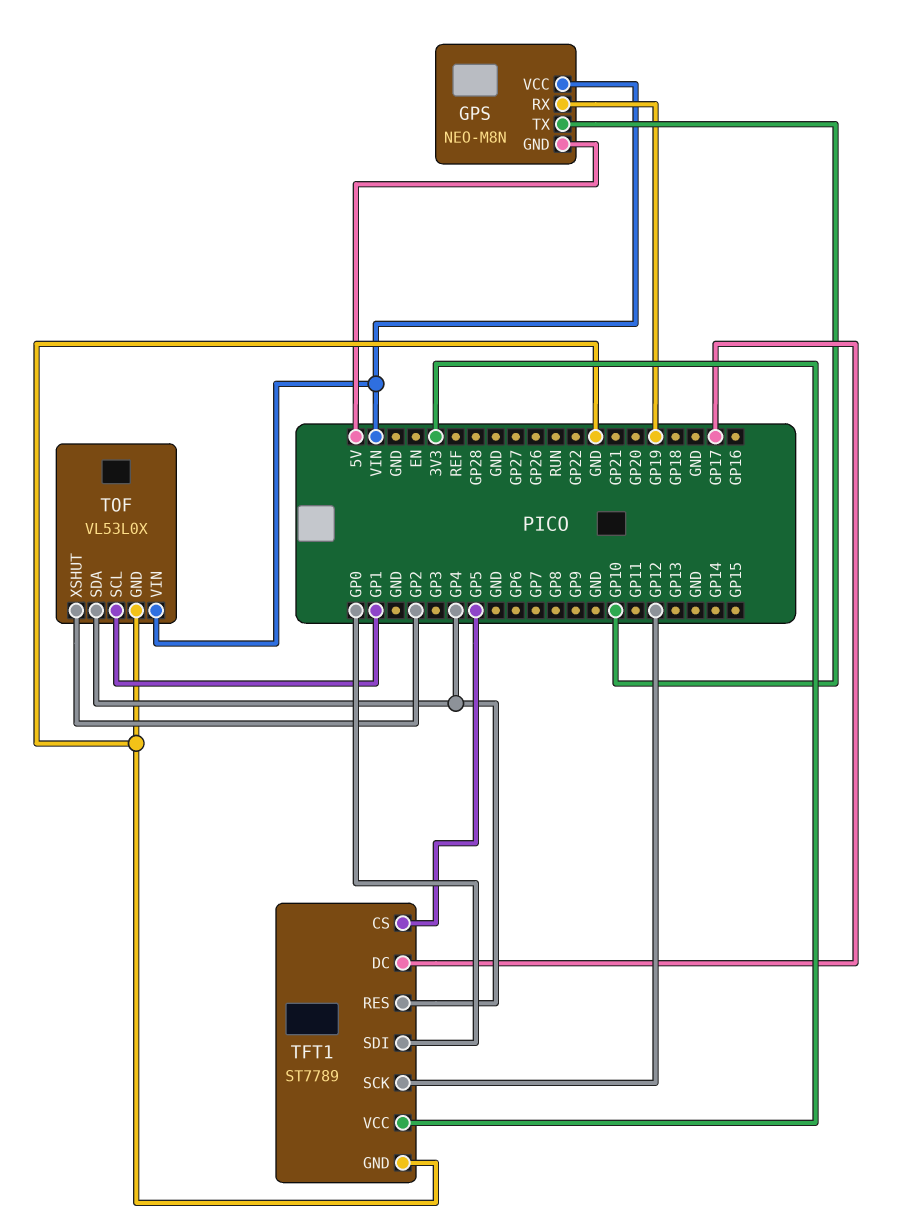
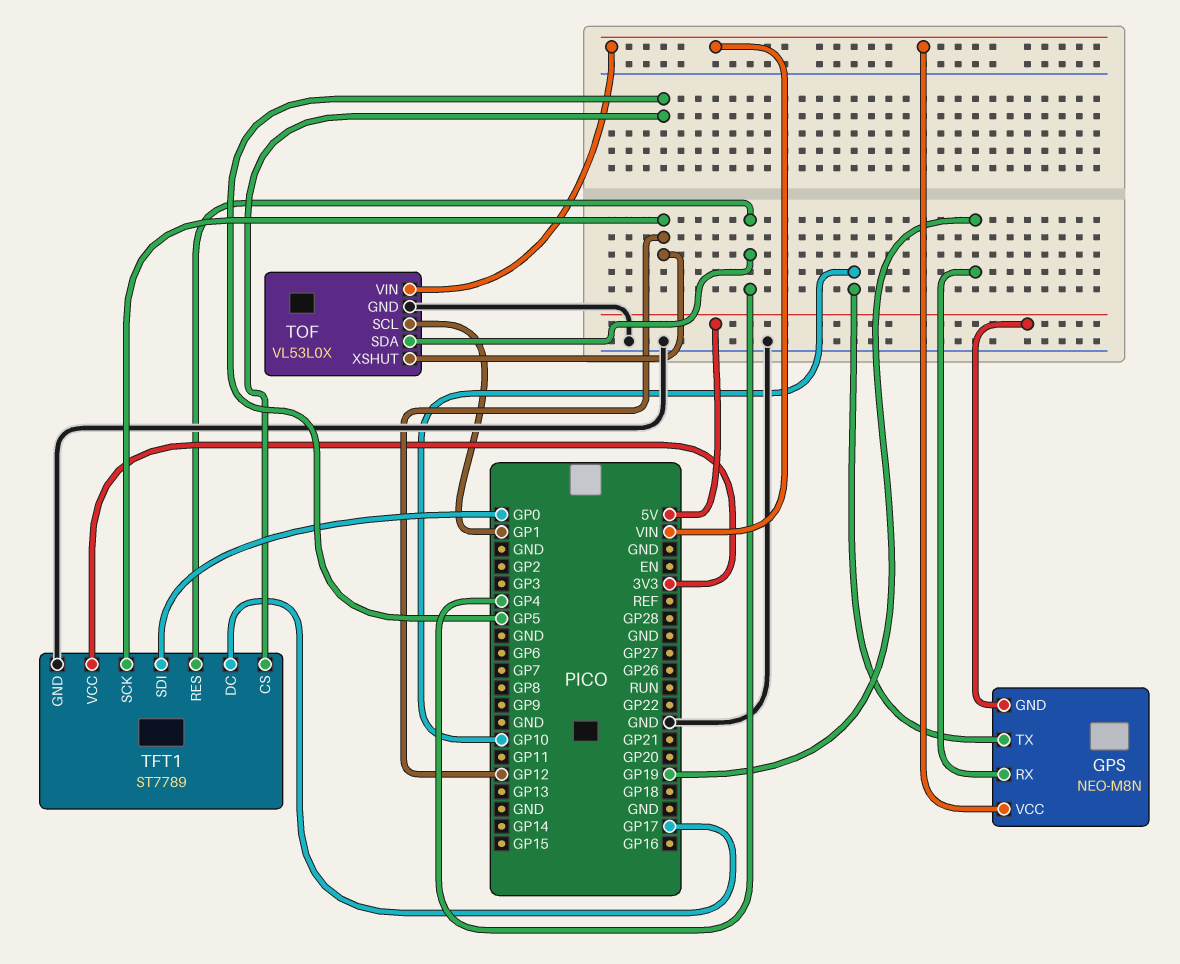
TOF pin XSHUT: GP2 -> GP12

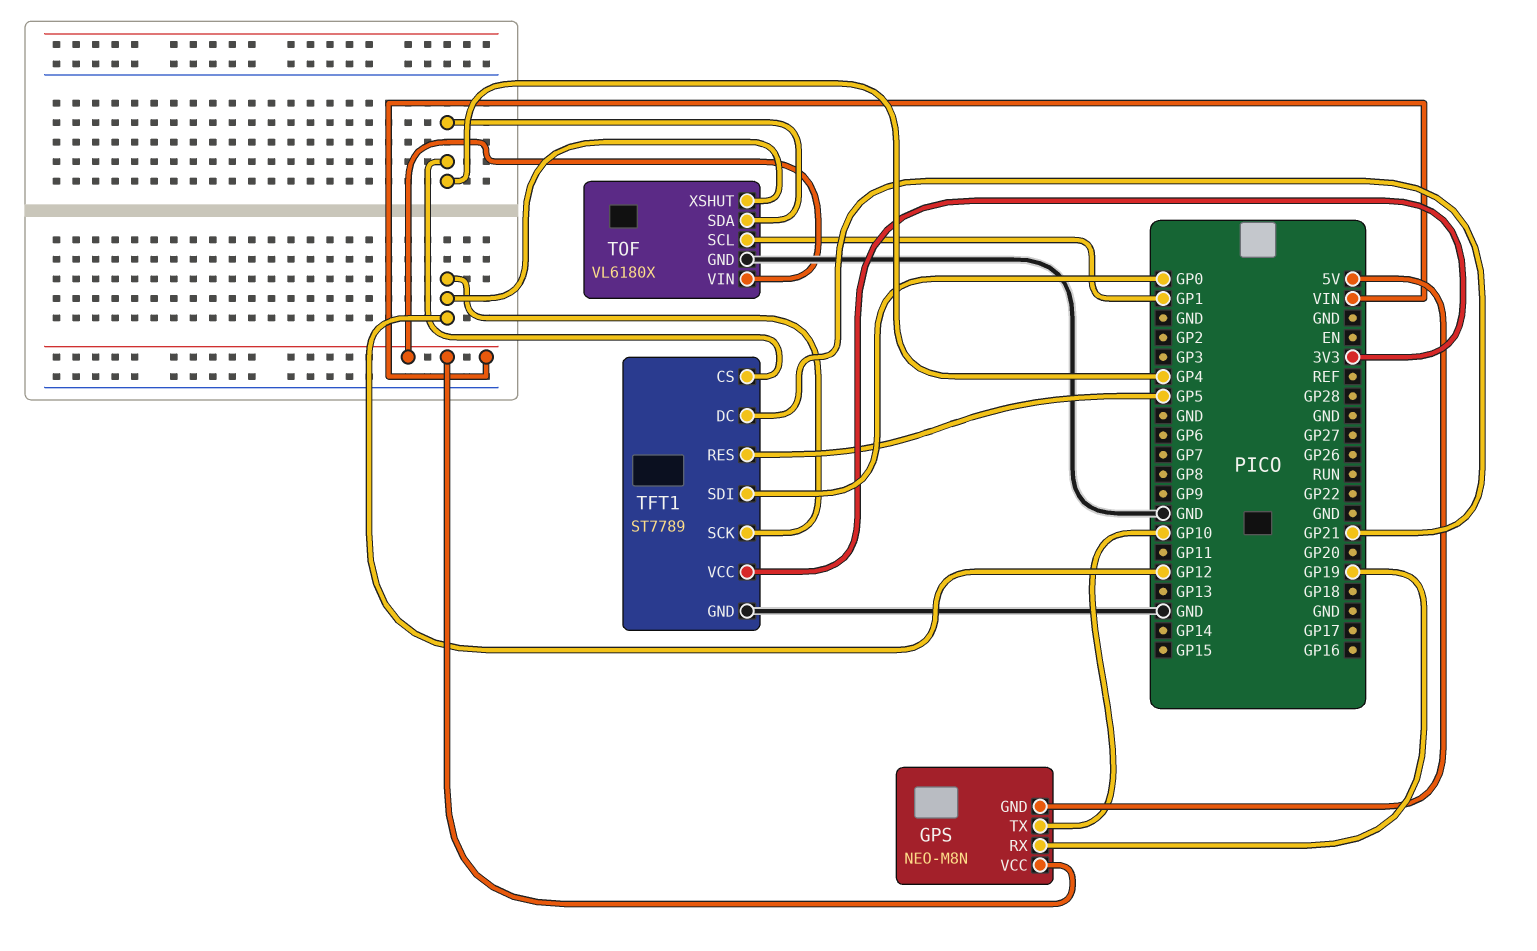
TFT1 pin CS: GP5 -> GP4
TFT1 pin DC: GP17 -> GP21
TFT1 pin RES: GP4 -> GP5
TOF: VL53L0X -> VL6180X

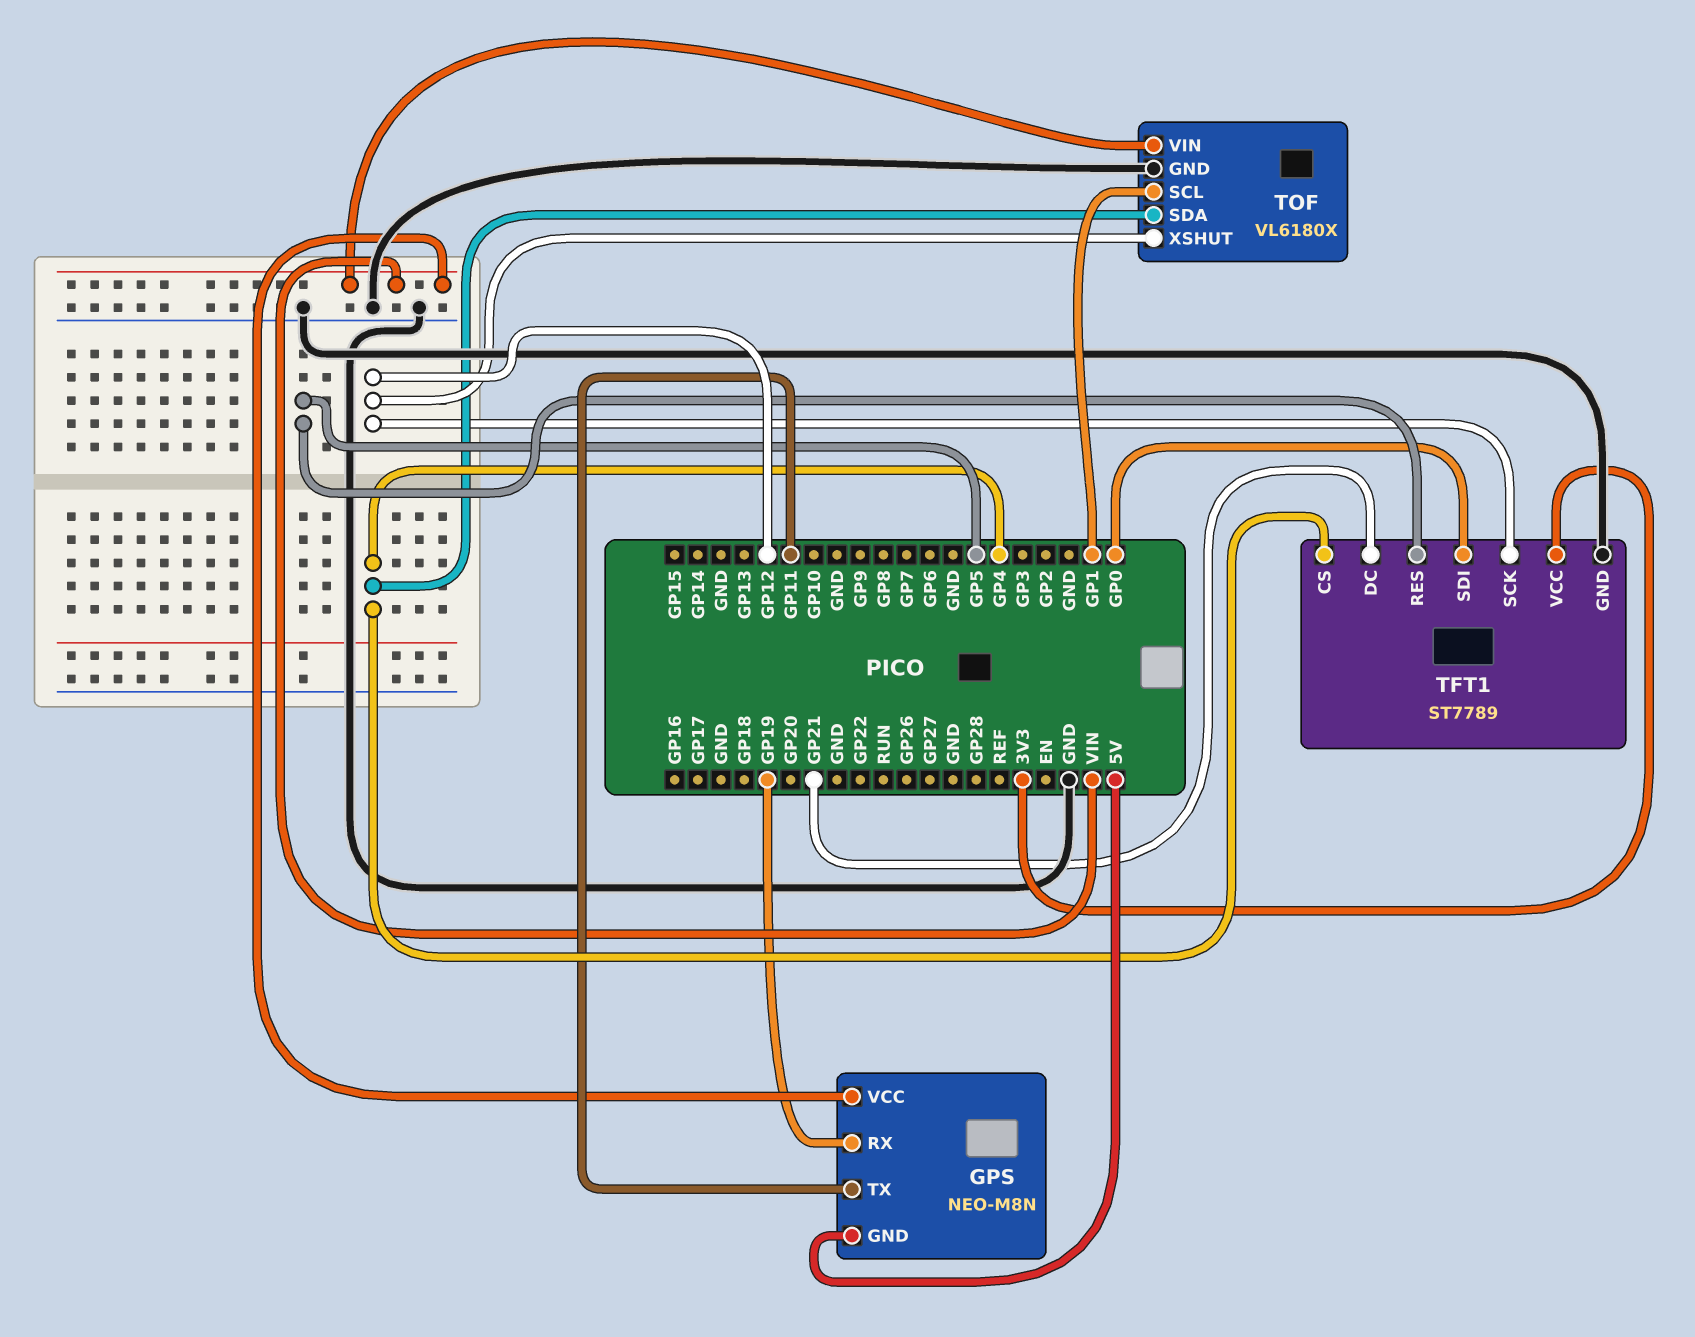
GPS pin TX: GP10 -> GP11

